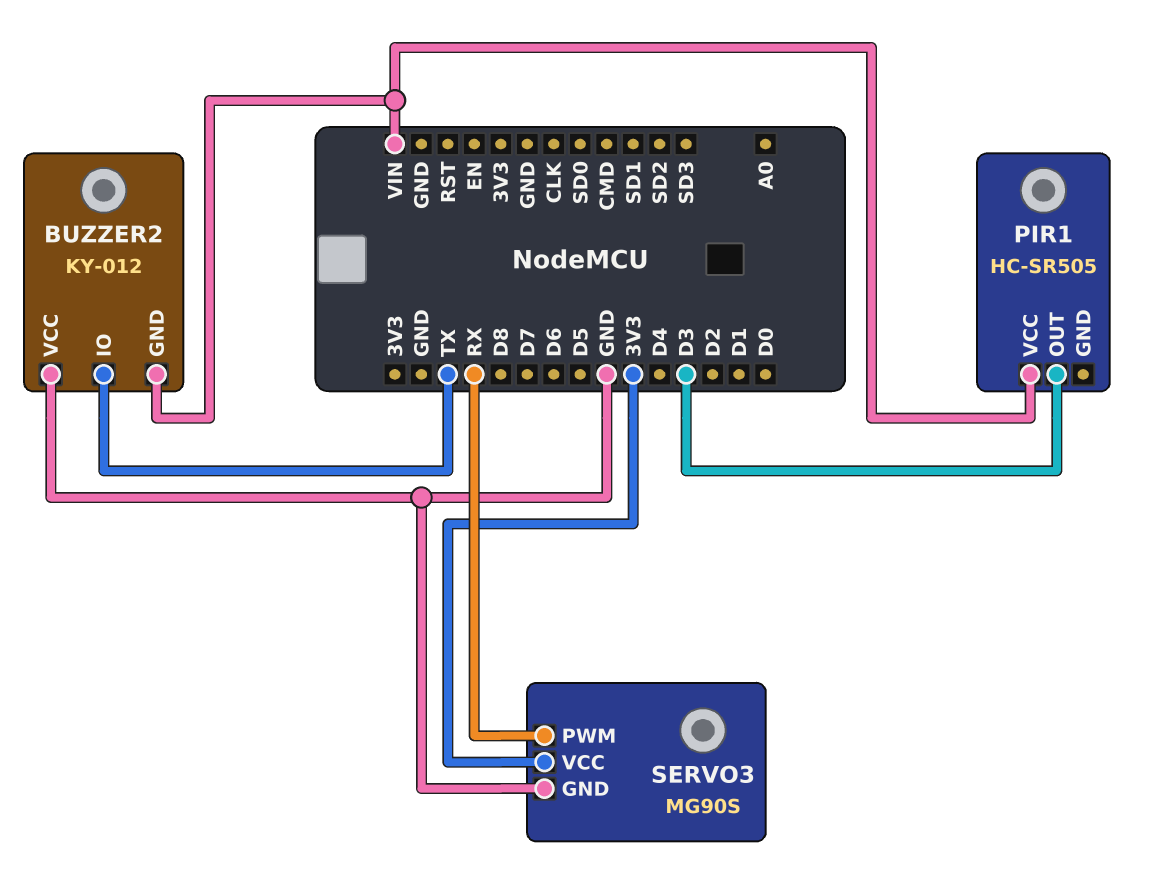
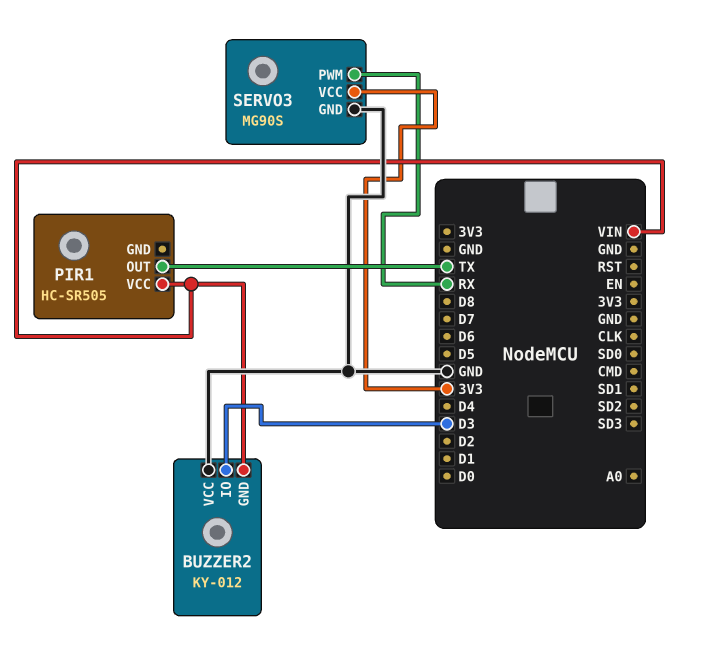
BUZZER2 pin IO: TX -> D3
PIR1 pin OUT: D3 -> TX

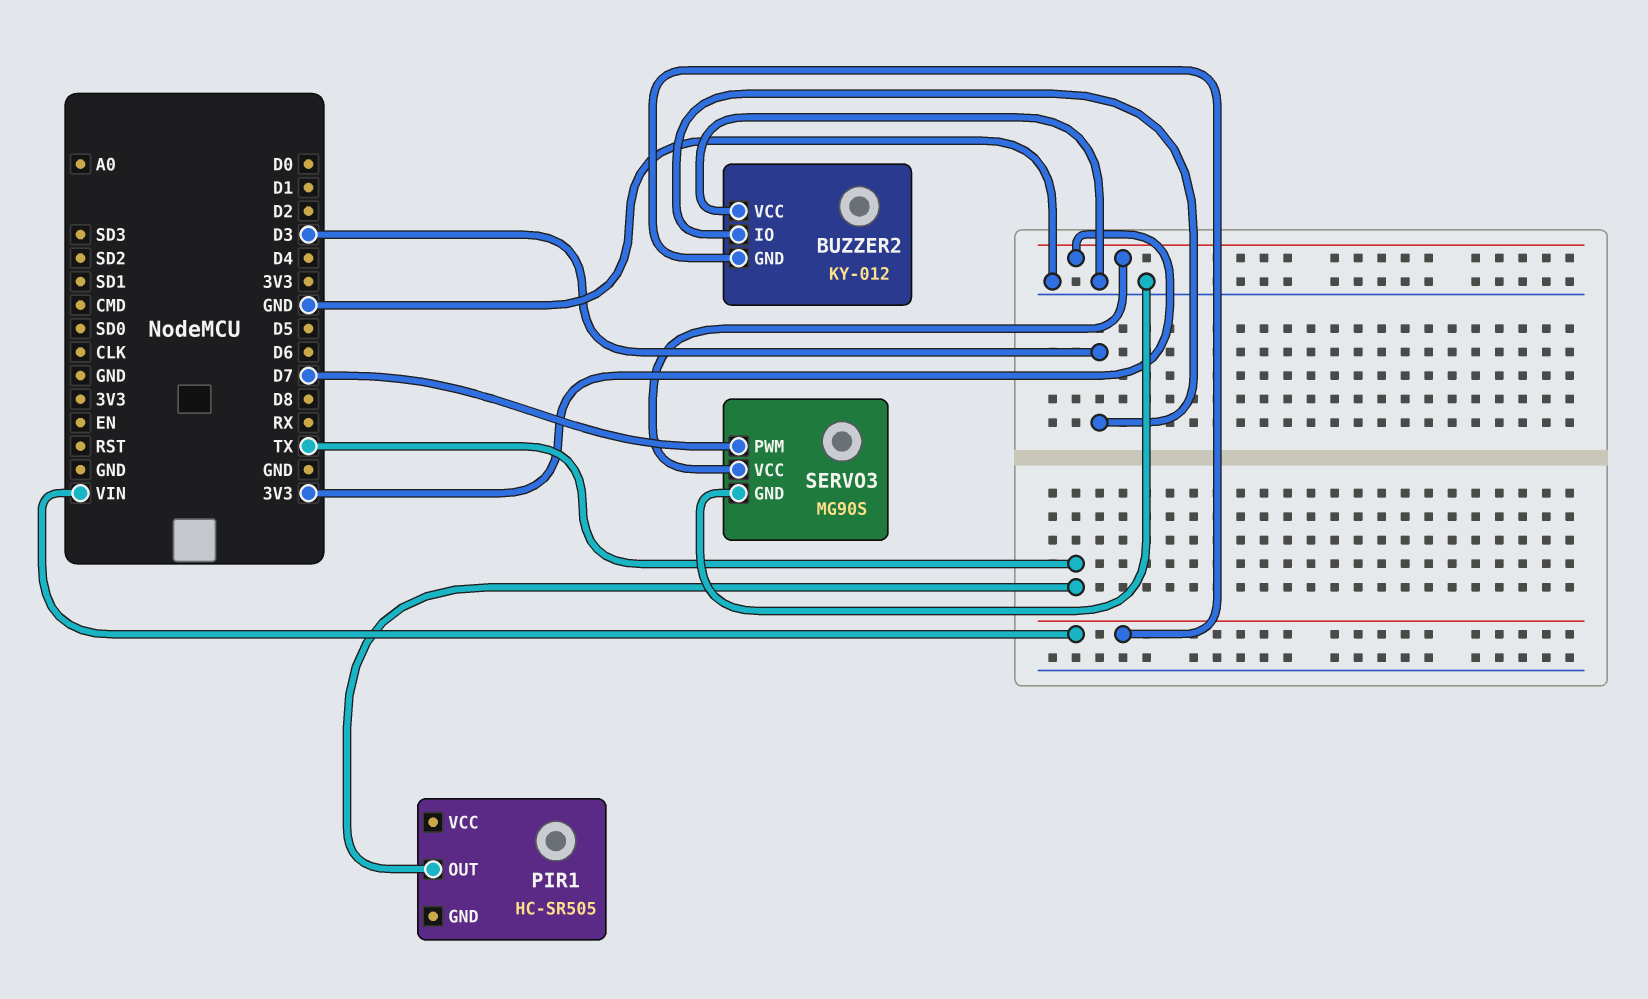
PIR1 pin VCC: VIN -> none
SERVO3 pin PWM: RX -> D7

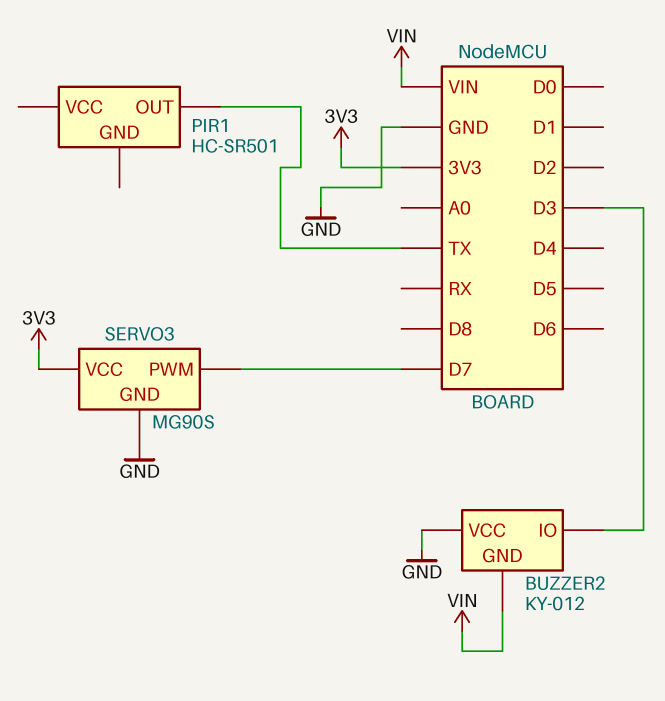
PIR1: HC-SR505 -> HC-SR501

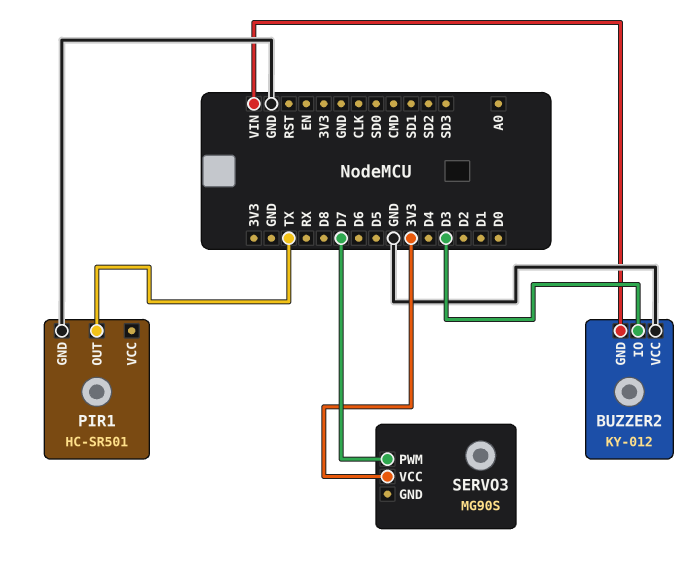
PIR1 pin GND: none -> GND
SERVO3 pin GND: GND -> none

